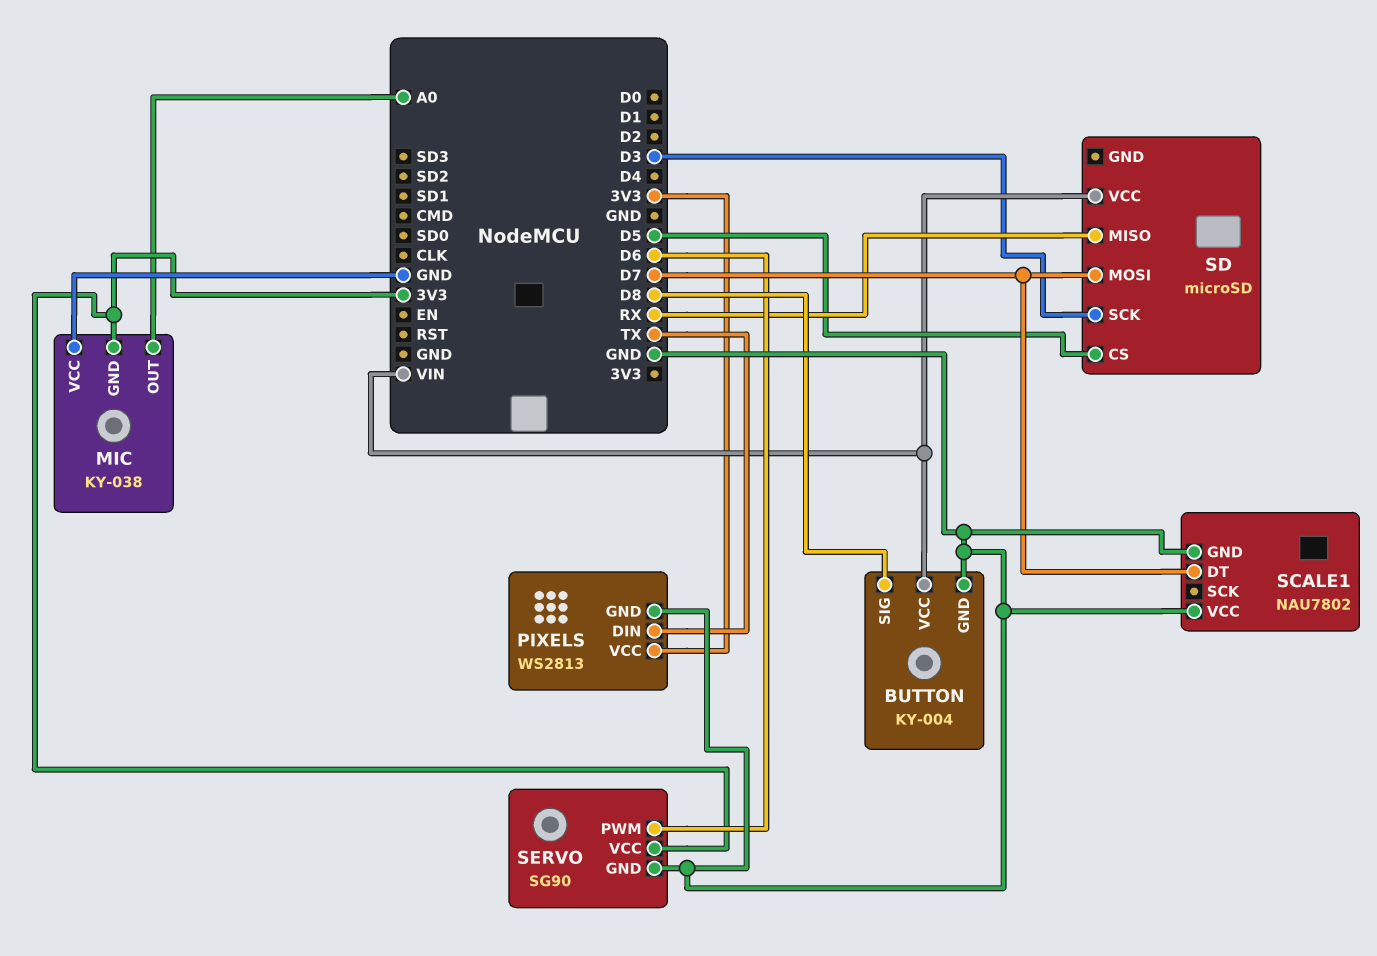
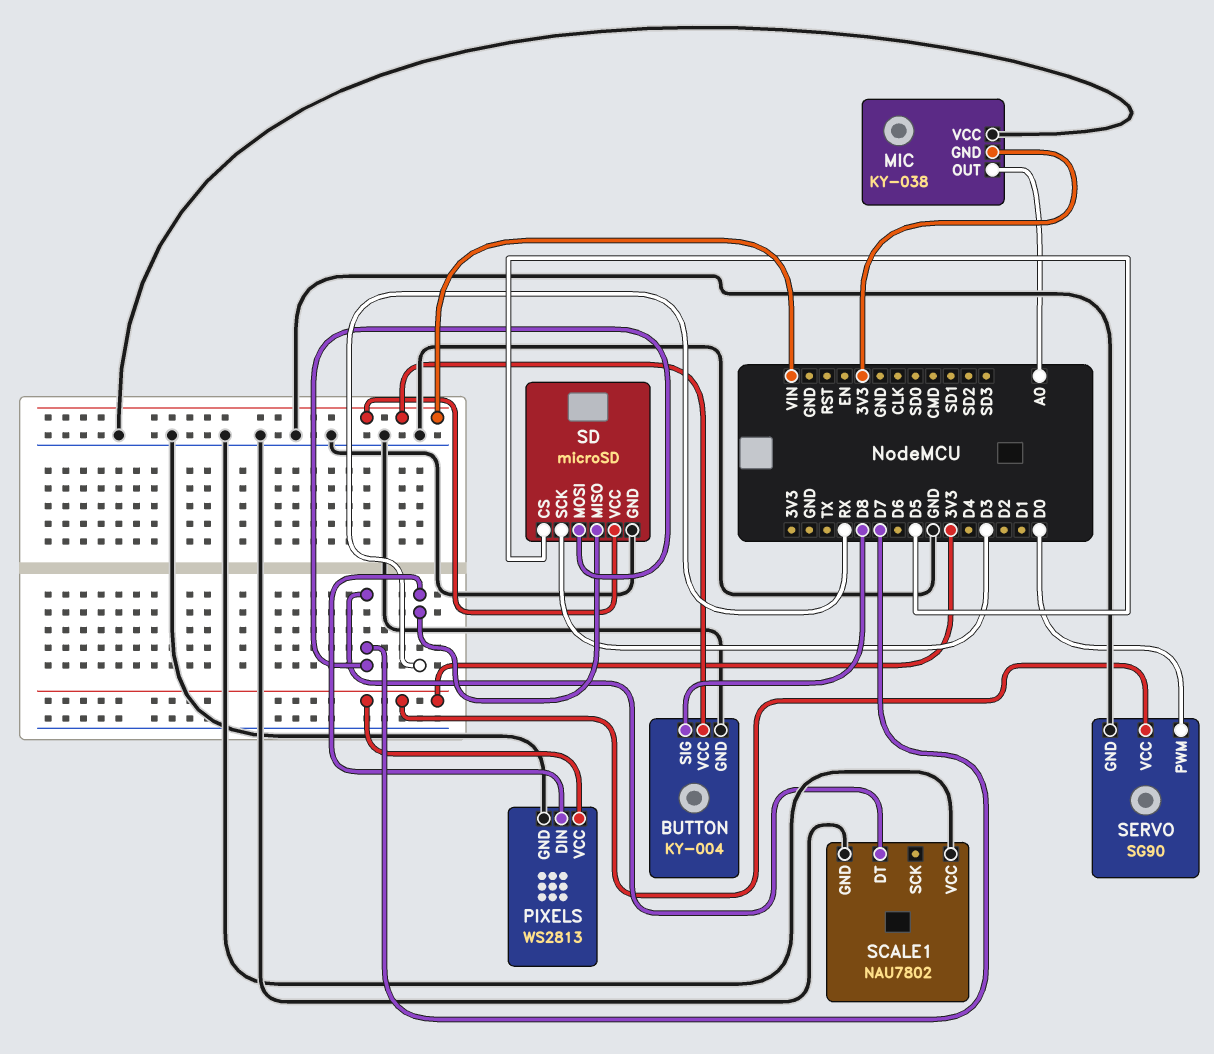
PIXELS pin DIN: TX -> RX
SD pin GND: none -> GND
SERVO pin PWM: D6 -> D0

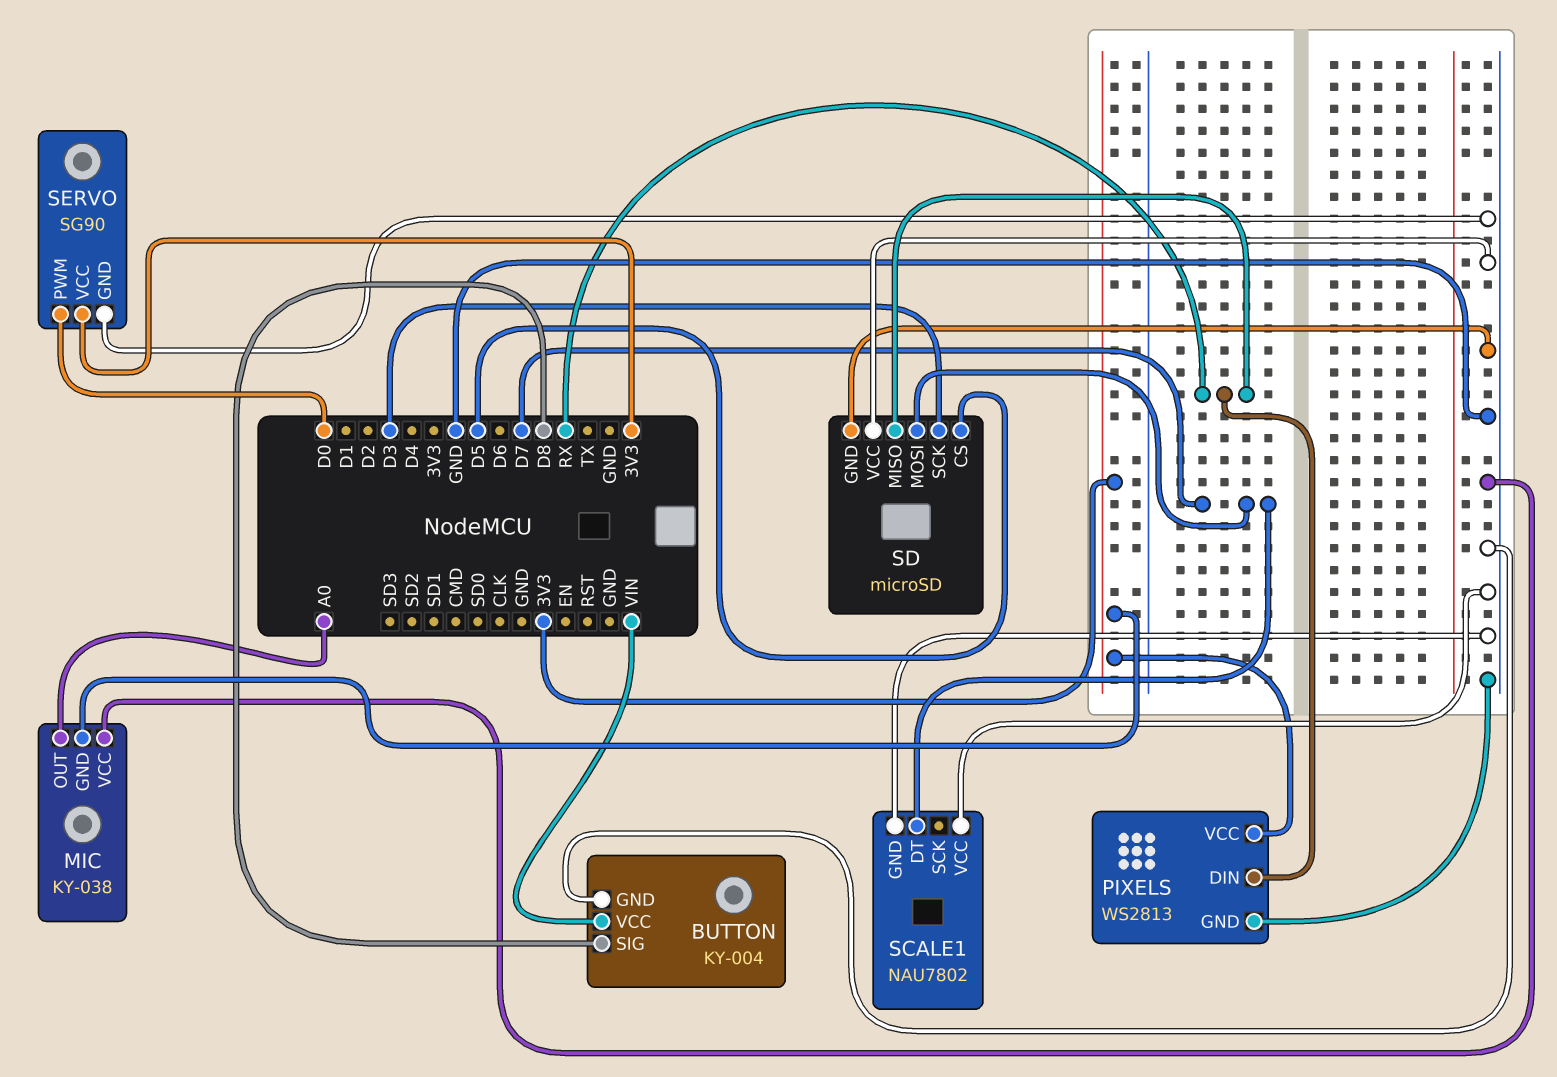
SD pin VCC: VIN -> GND

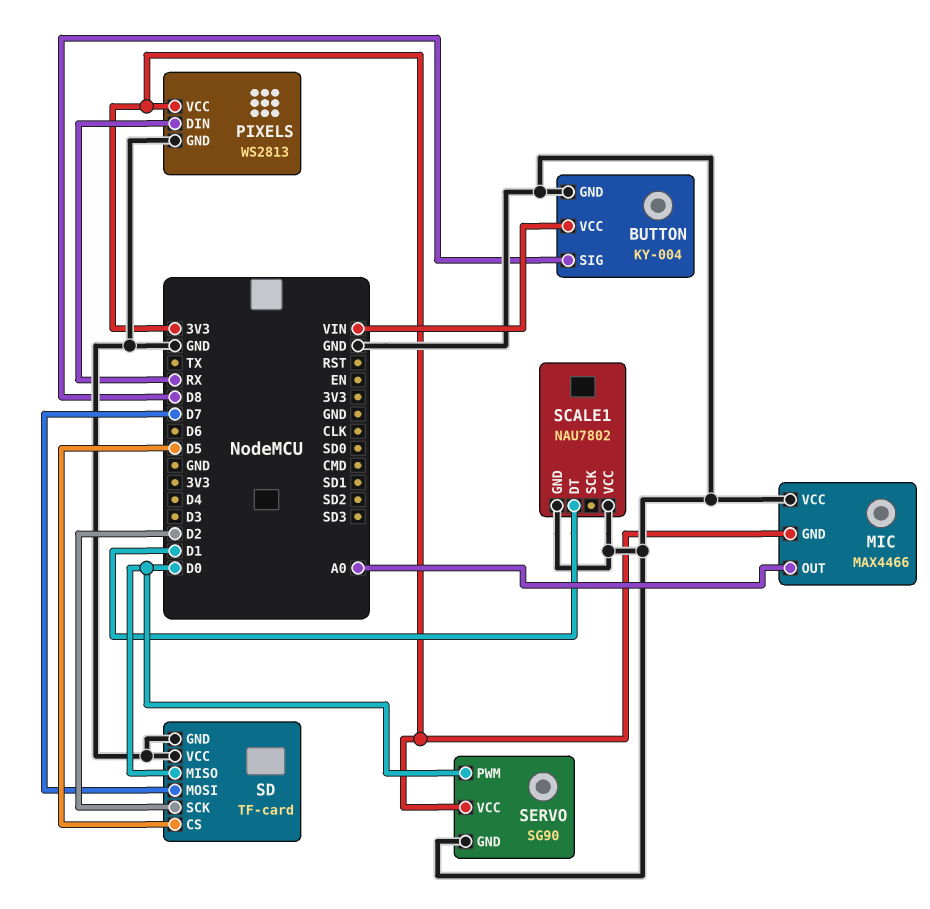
MIC: KY-038 -> MAX4466
SCALE1 pin DT: D7 -> D1
SD: microSD -> TF-card
SD pin MISO: RX -> D0
SD pin SCK: D3 -> D2

